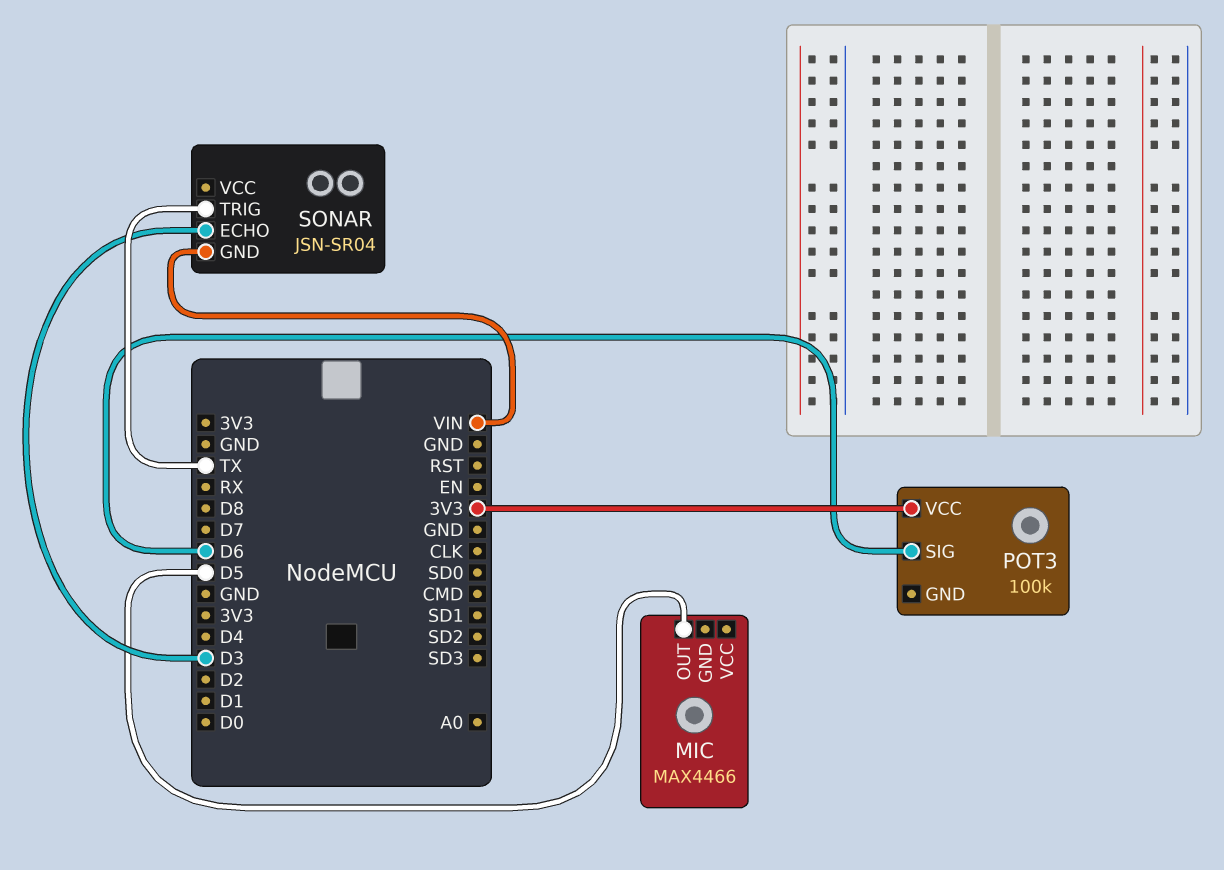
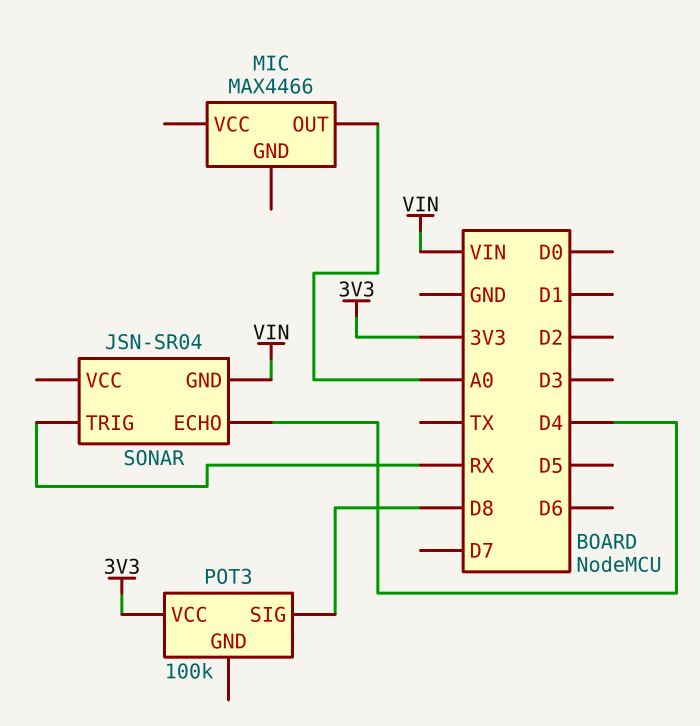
MIC pin OUT: D5 -> A0
POT3 pin SIG: D6 -> D8
SONAR pin ECHO: D3 -> D4
SONAR pin TRIG: TX -> RX

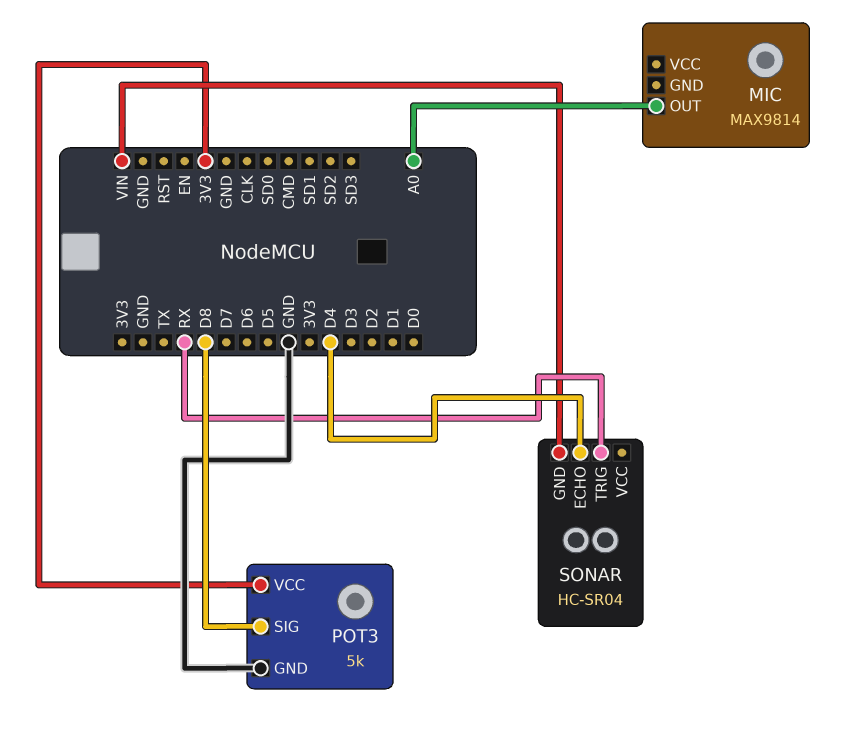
MIC: MAX4466 -> MAX9814
POT3: 100k -> 5k
POT3 pin GND: none -> GND
SONAR: JSN-SR04 -> HC-SR04

